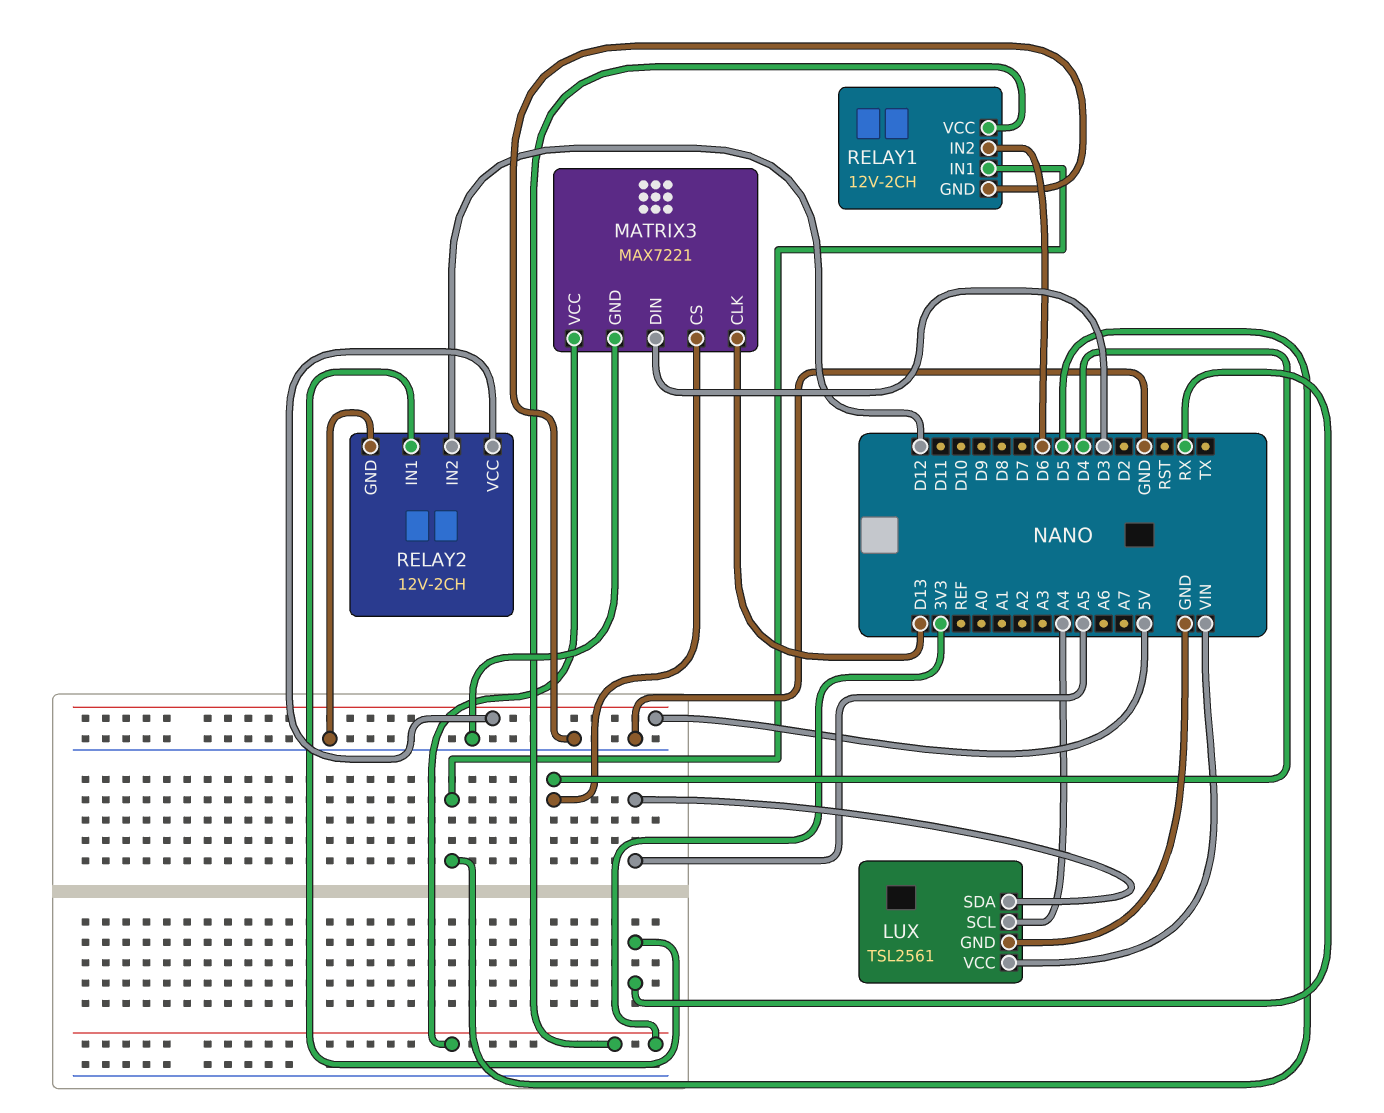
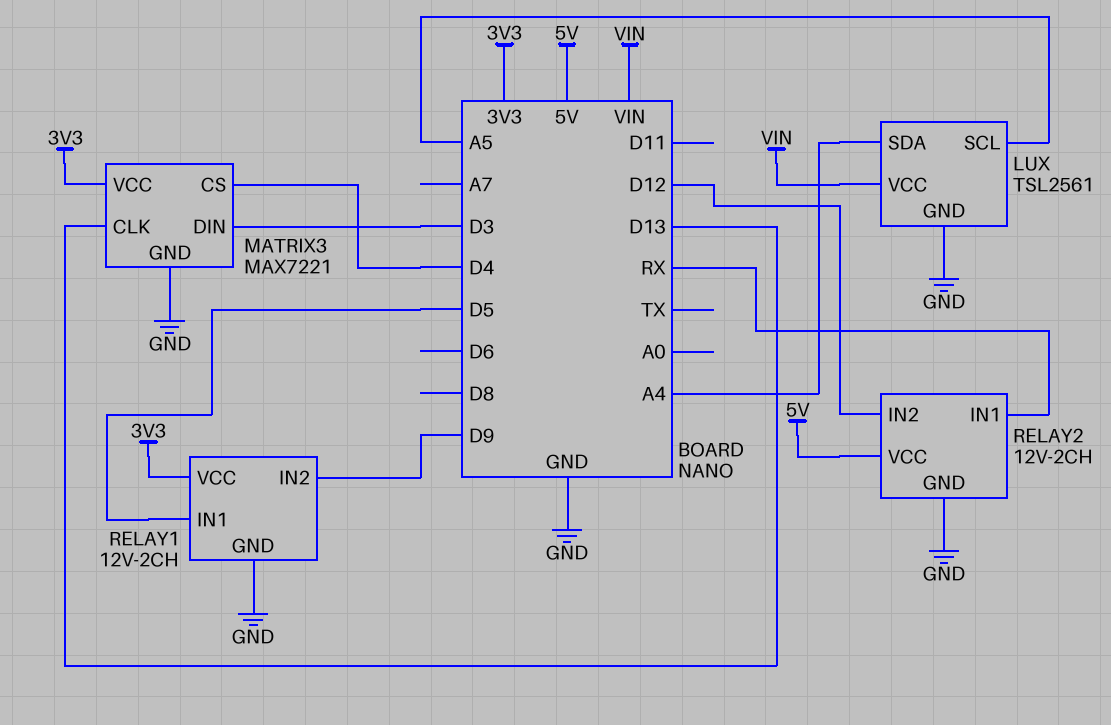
LUX pin SCL: A4 -> A5
LUX pin SDA: A5 -> A4
RELAY1 pin IN2: D6 -> D9

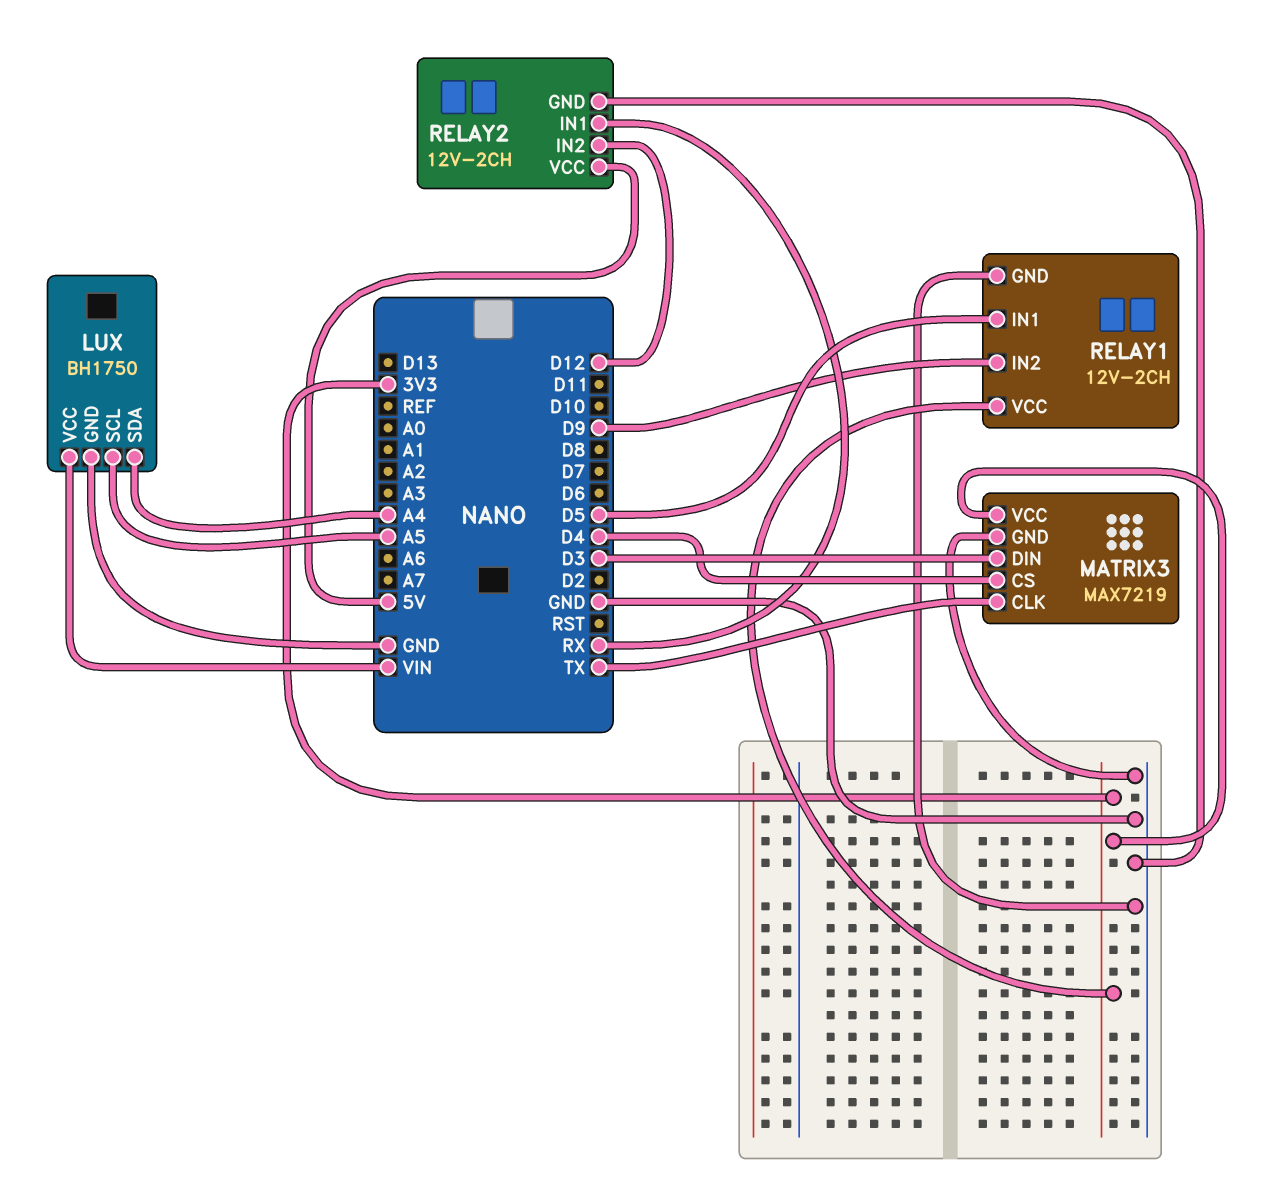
LUX: TSL2561 -> BH1750
MATRIX3: MAX7221 -> MAX7219
MATRIX3 pin CLK: D13 -> TX

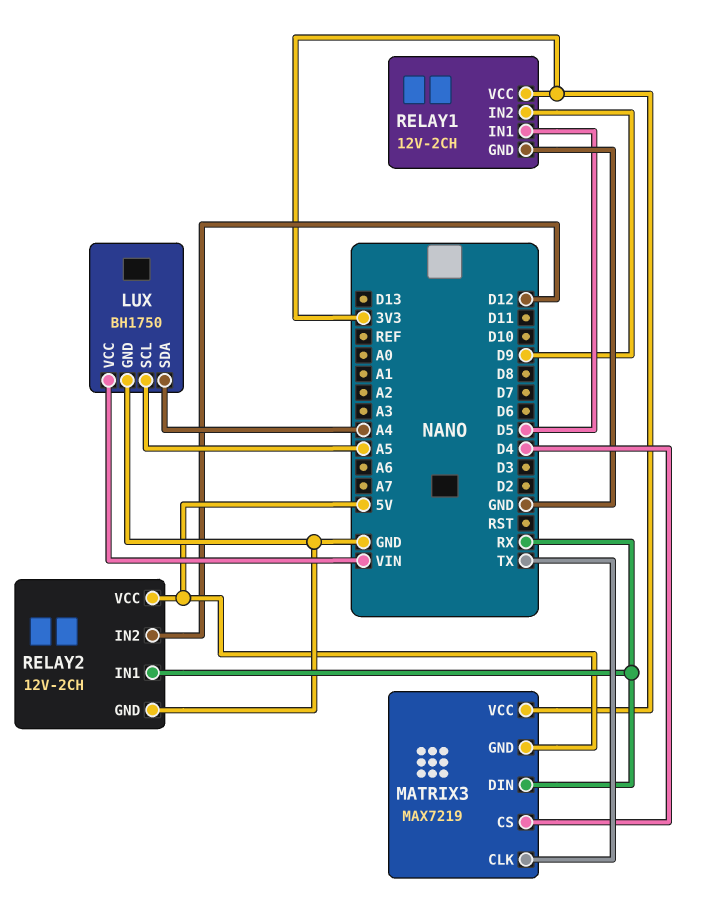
MATRIX3 pin DIN: D3 -> RX
MATRIX3 pin GND: GND -> 5V

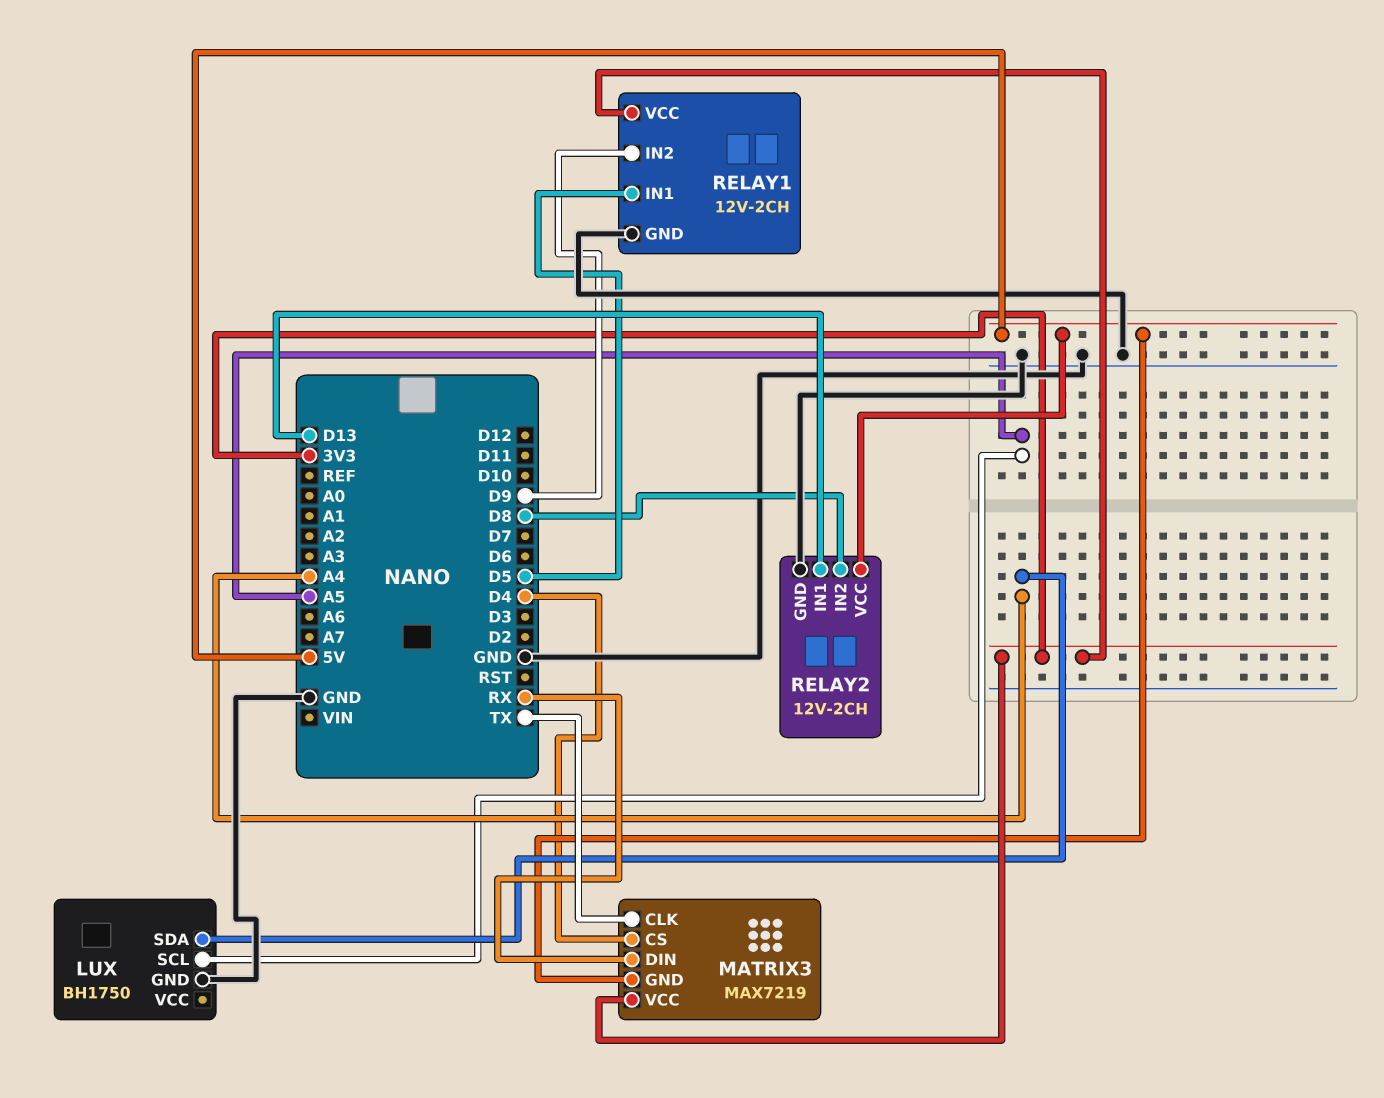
LUX pin VCC: VIN -> none
RELAY2 pin IN1: RX -> D13
RELAY2 pin IN2: D12 -> D8

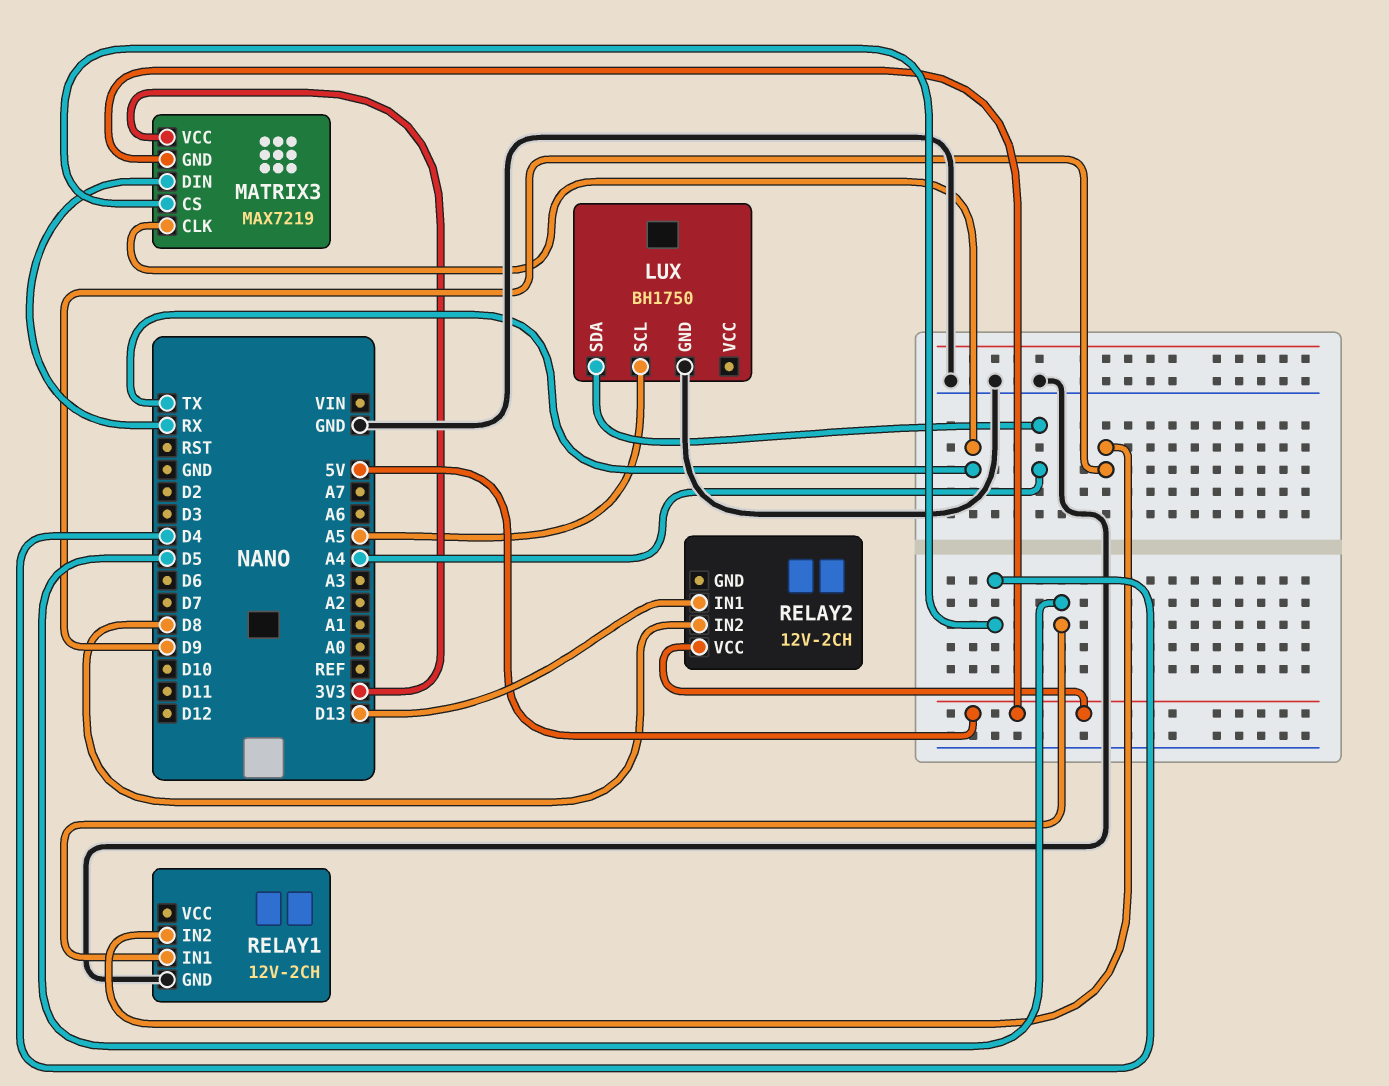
RELAY1 pin VCC: 3V3 -> none
RELAY2 pin GND: GND -> none

